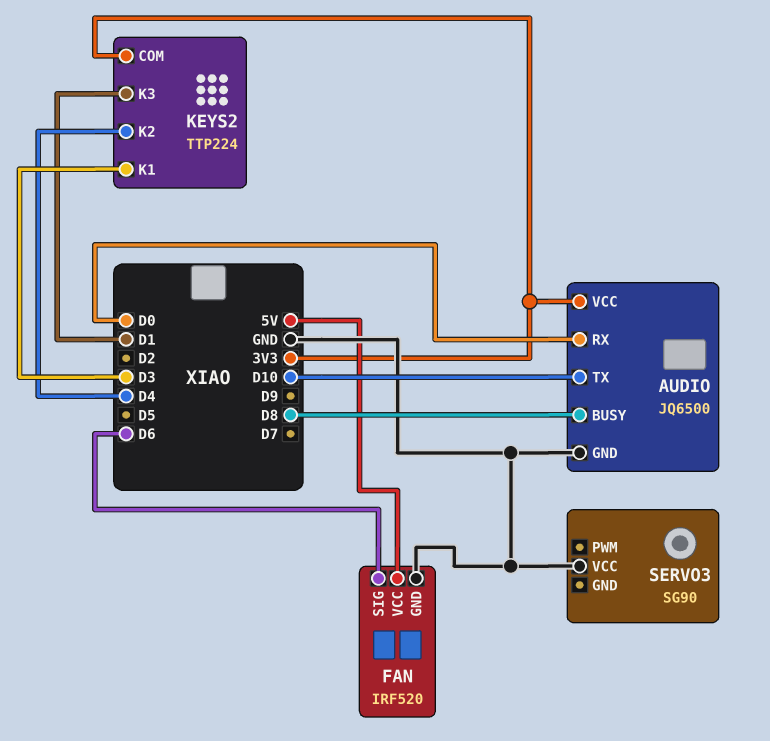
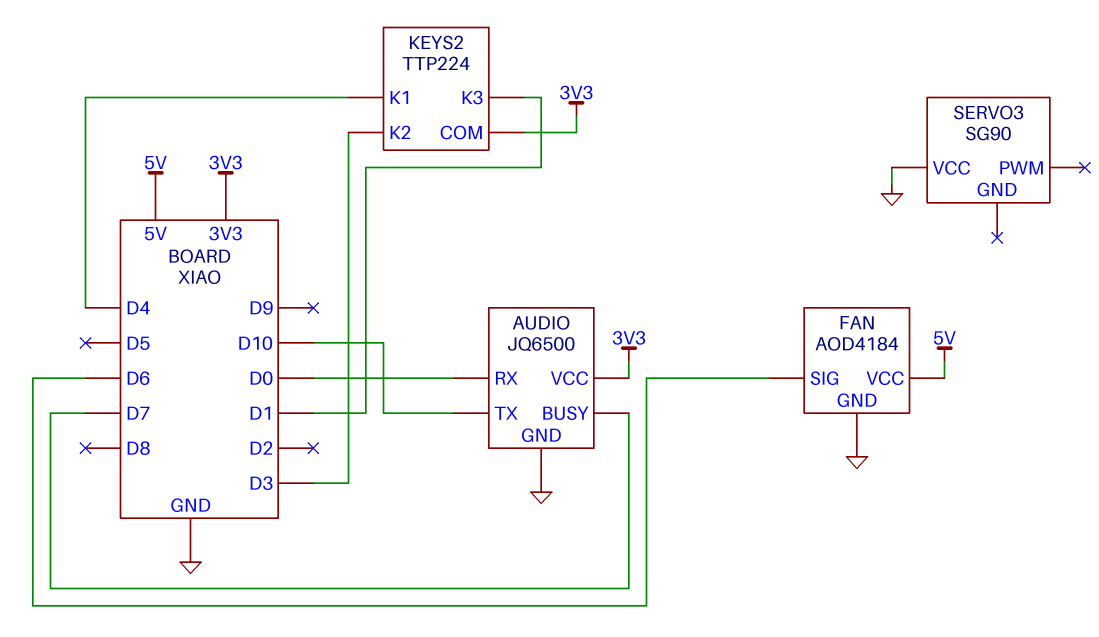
AUDIO pin BUSY: D8 -> D7
FAN: IRF520 -> AOD4184
KEYS2 pin K1: D3 -> D4
KEYS2 pin K2: D4 -> D3

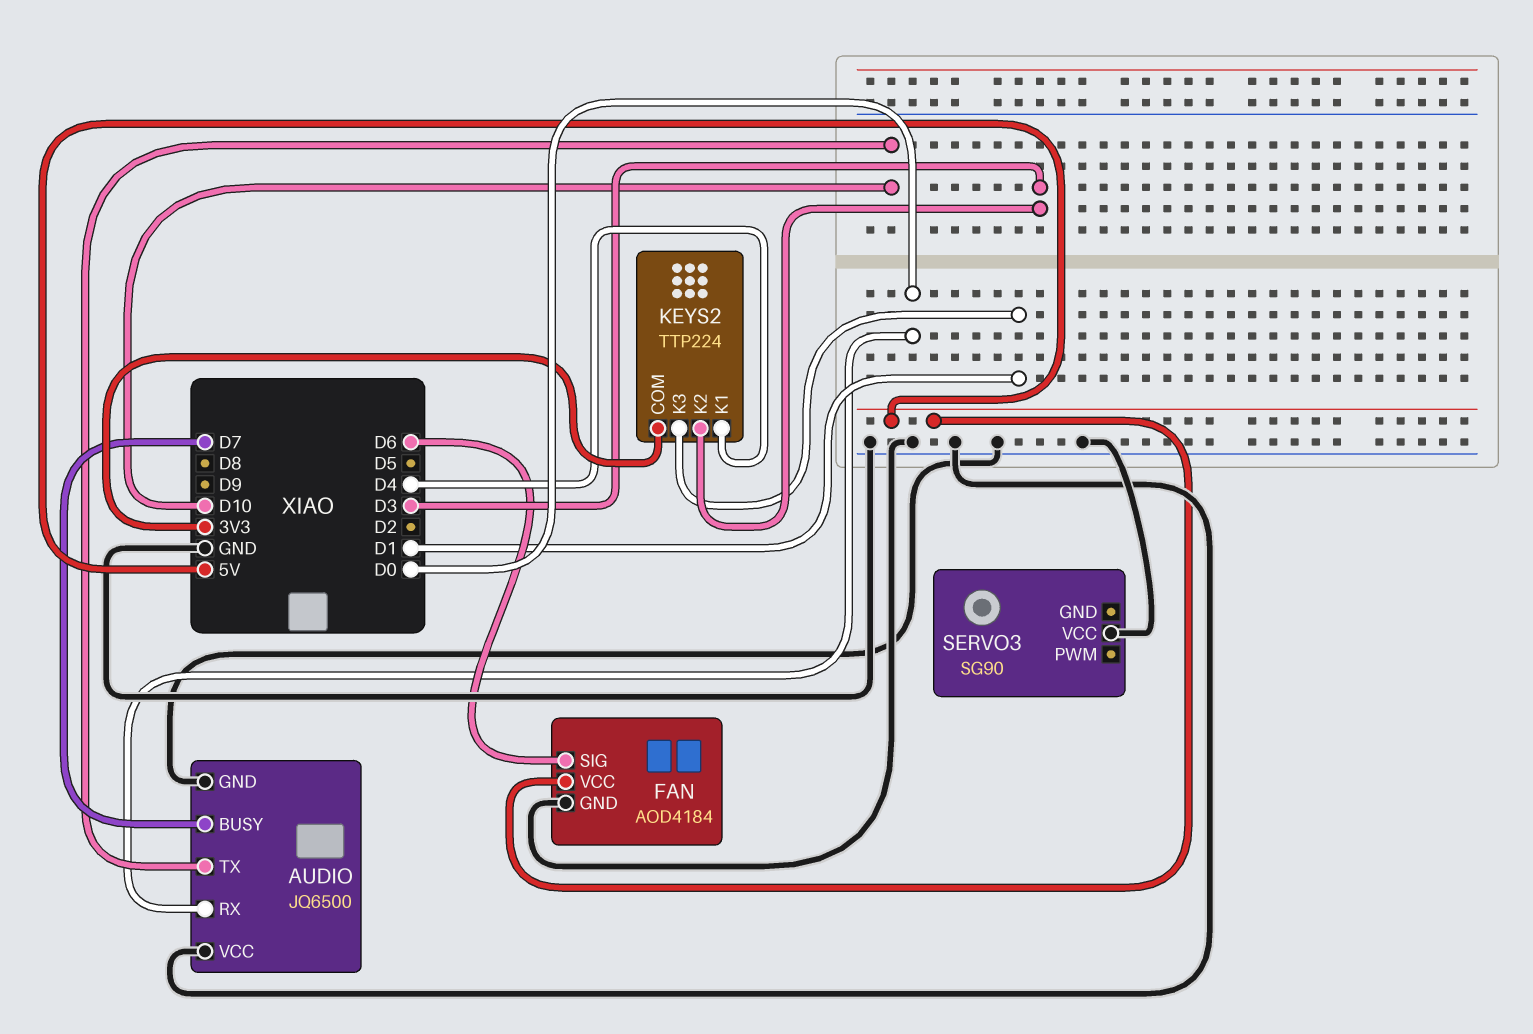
AUDIO pin VCC: 3V3 -> GND

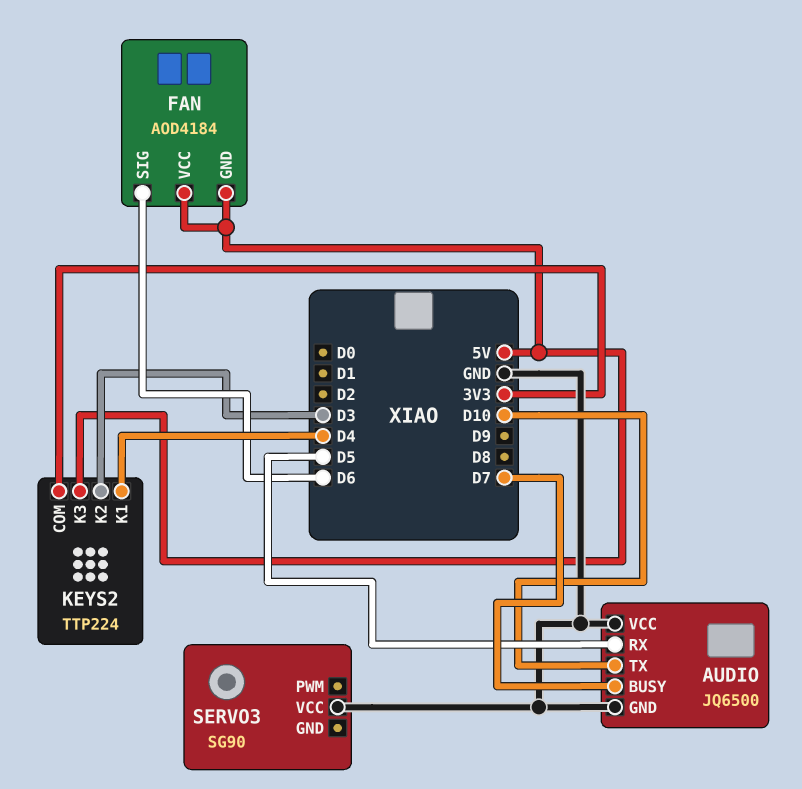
AUDIO pin RX: D0 -> D5
FAN pin GND: GND -> 5V
KEYS2 pin K3: D1 -> 5V

